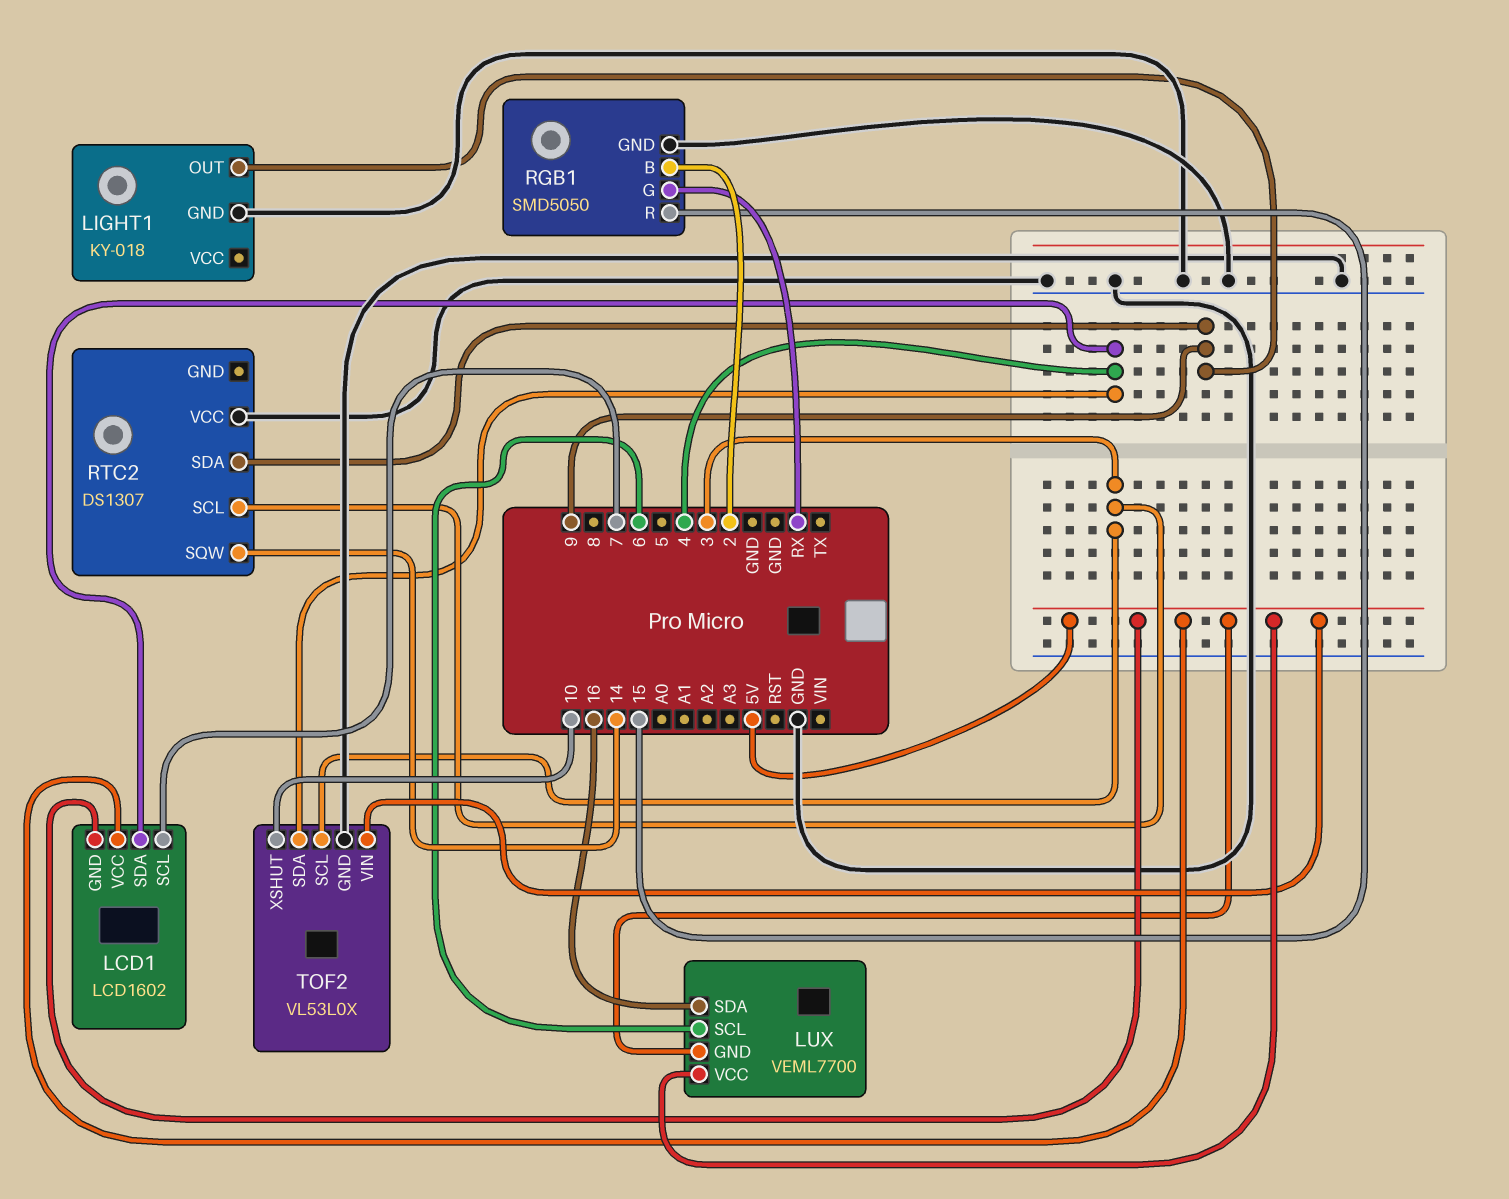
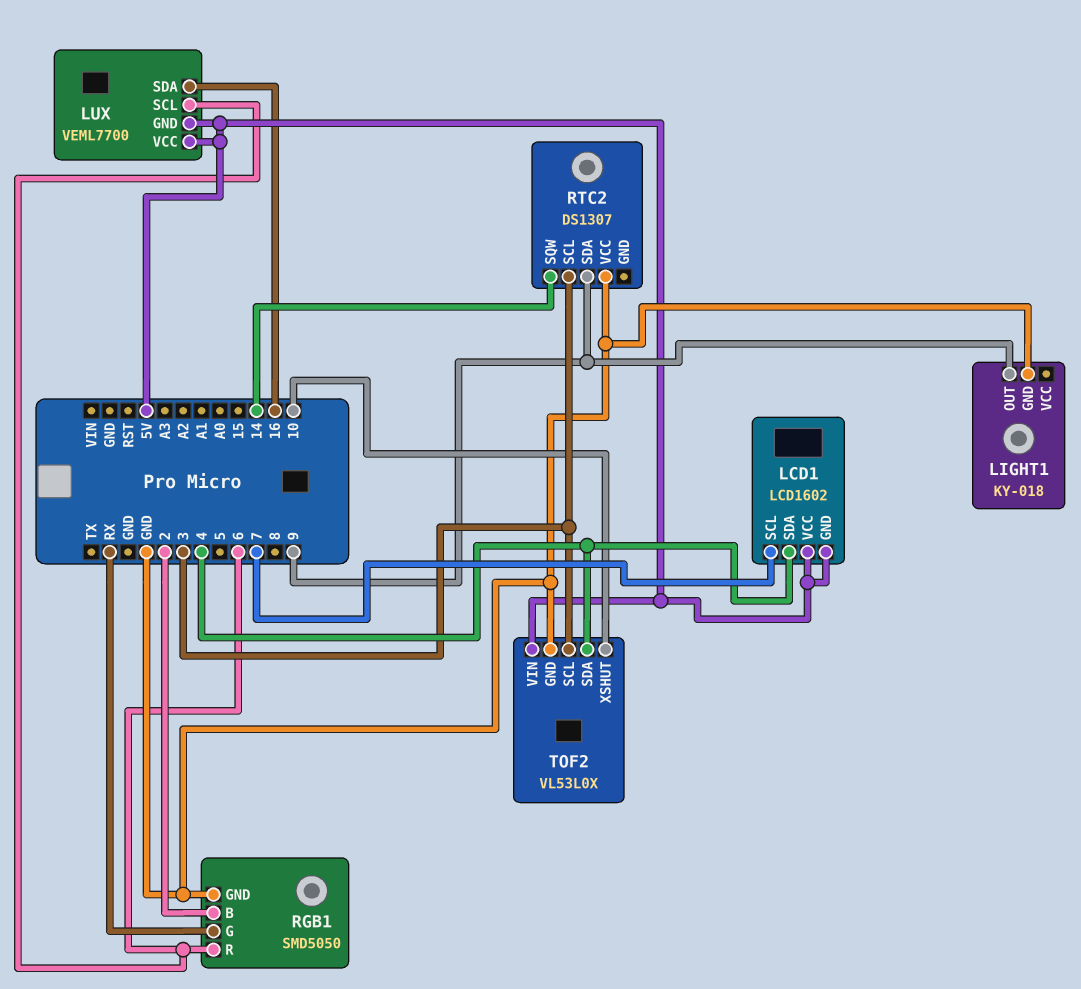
RGB1 pin R: 15 -> 6

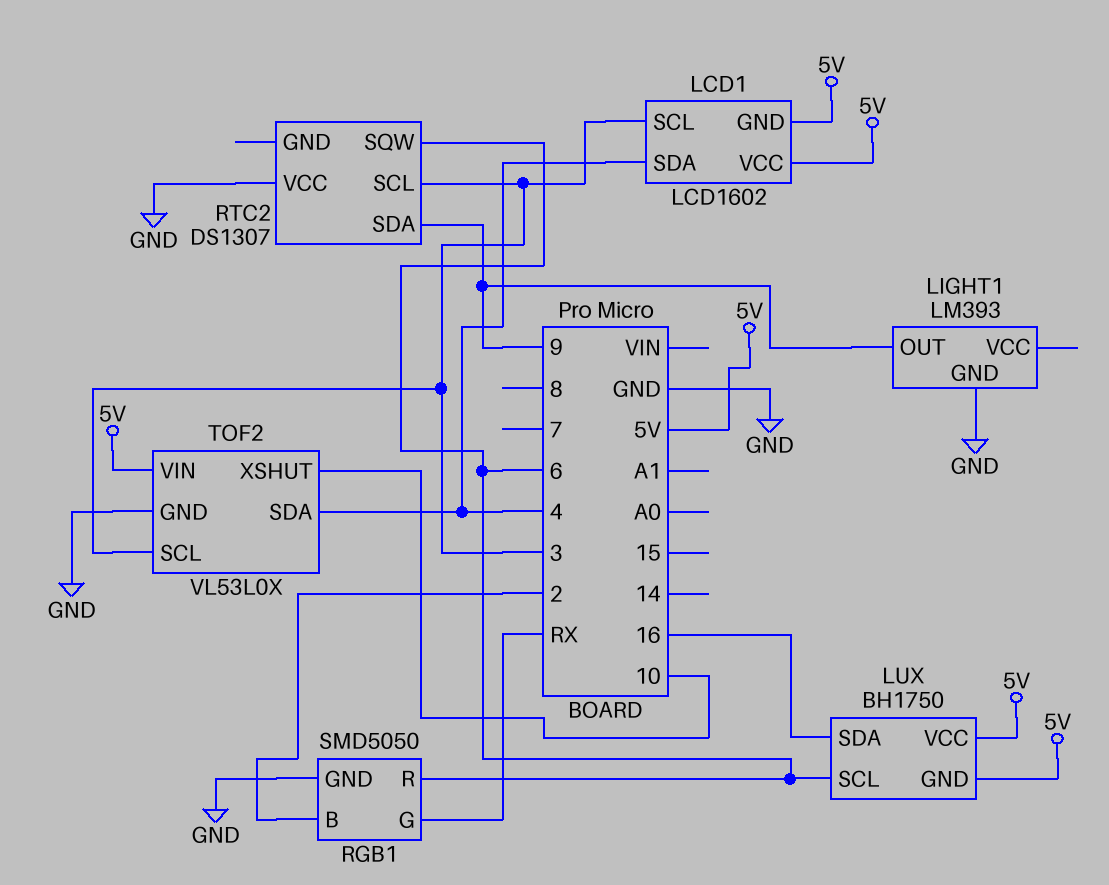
LCD1 pin SCL: 7 -> 3
LIGHT1: KY-018 -> LM393
LUX: VEML7700 -> BH1750
RTC2 pin SQW: 14 -> 6

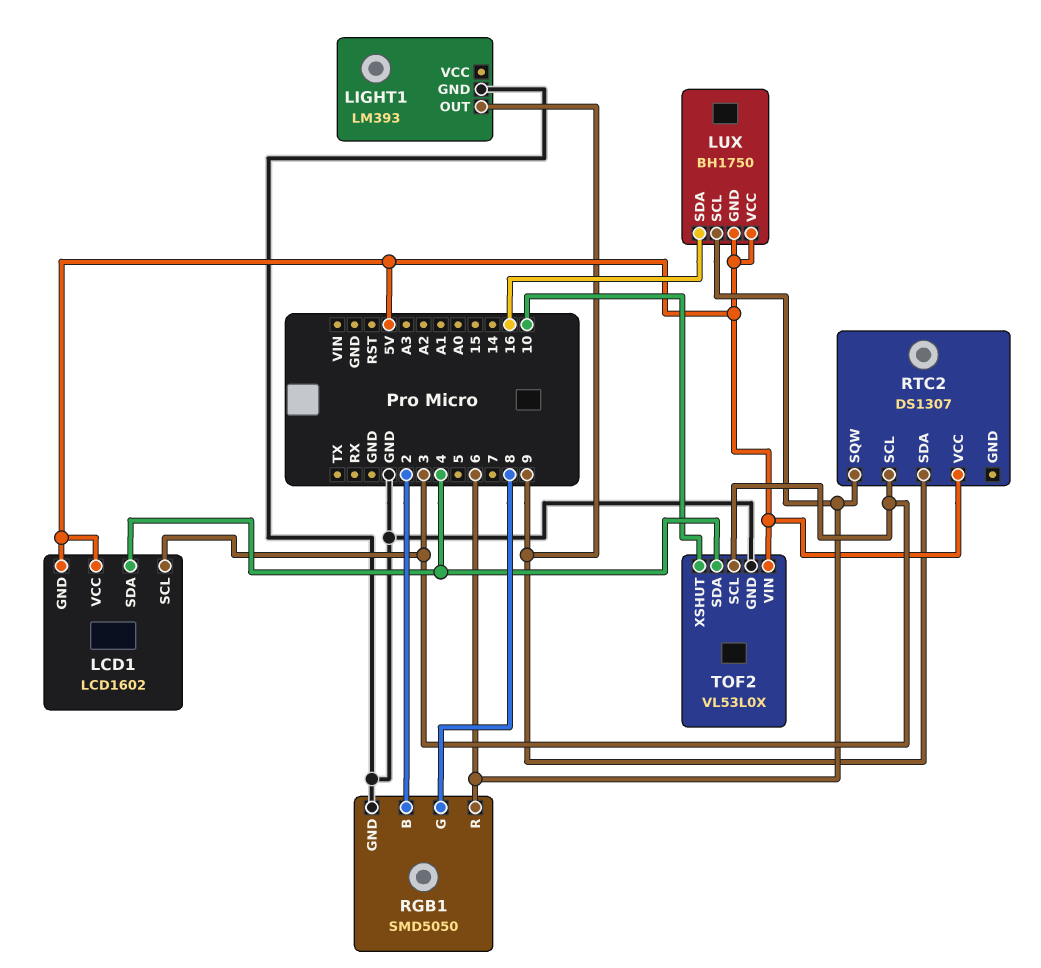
RGB1 pin G: RX -> 8
RTC2 pin VCC: GND -> 5V

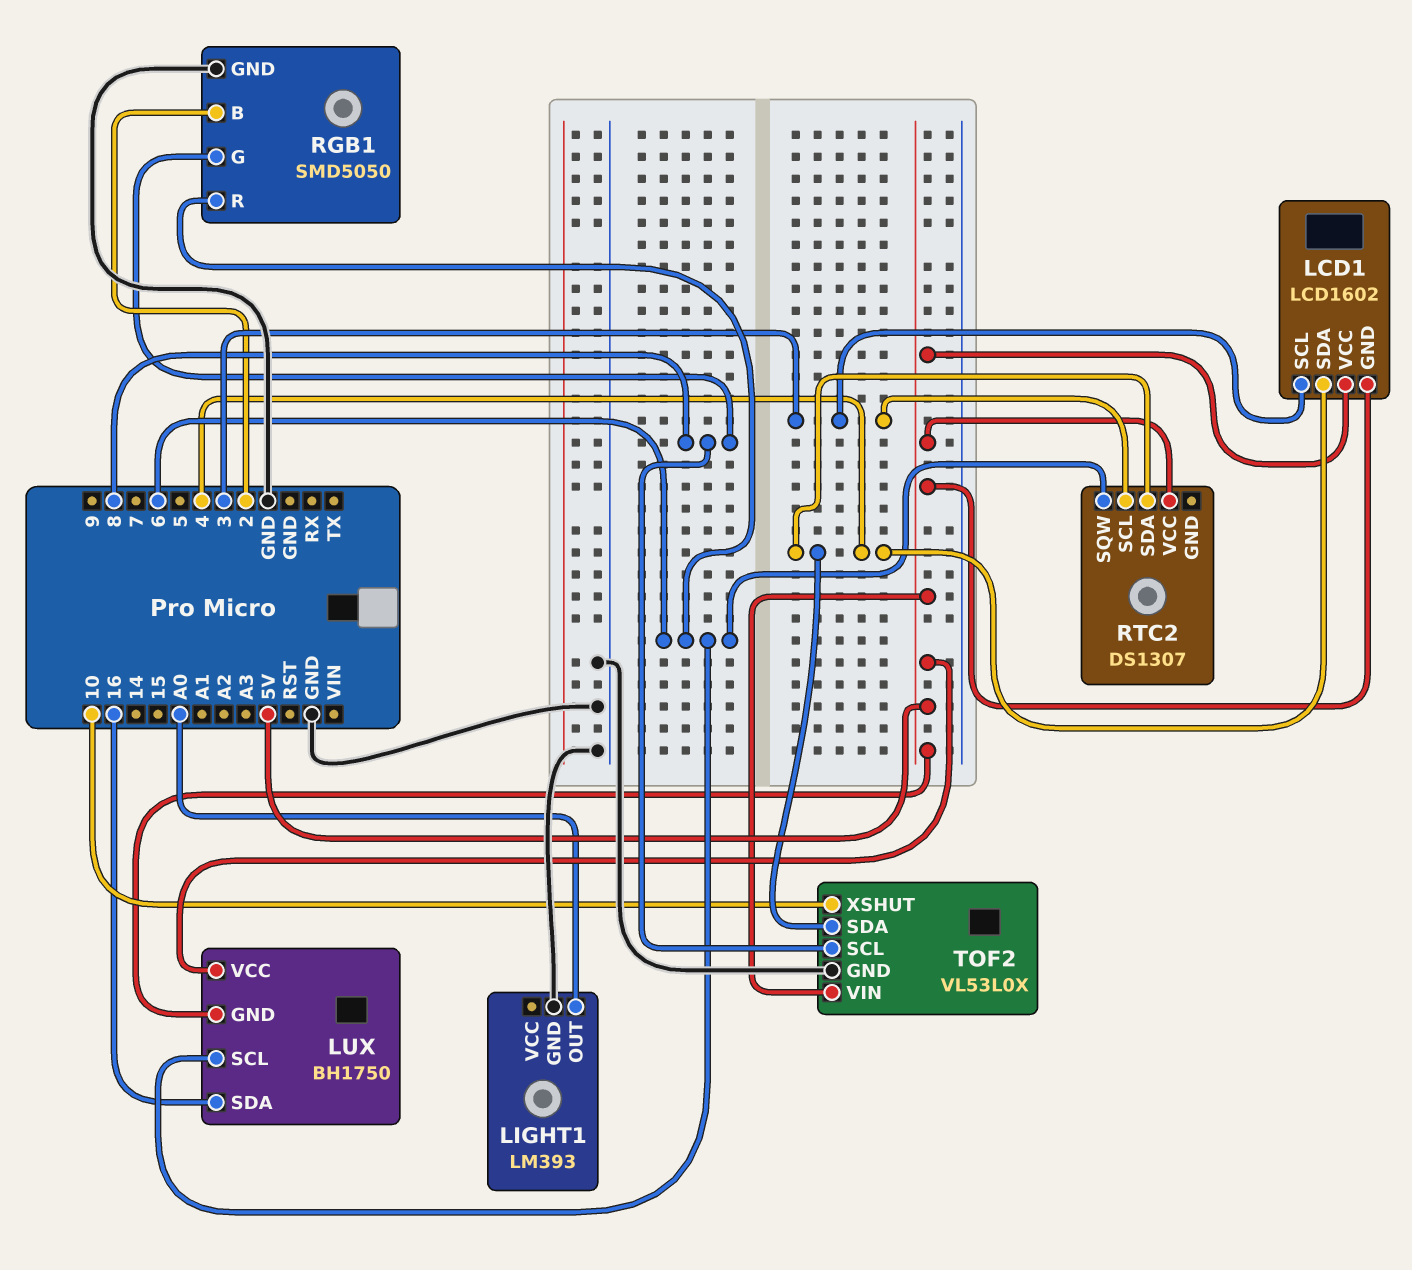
LIGHT1 pin OUT: 9 -> A0
RTC2 pin SDA: 9 -> 4
TOF2 pin SCL: 3 -> 8

